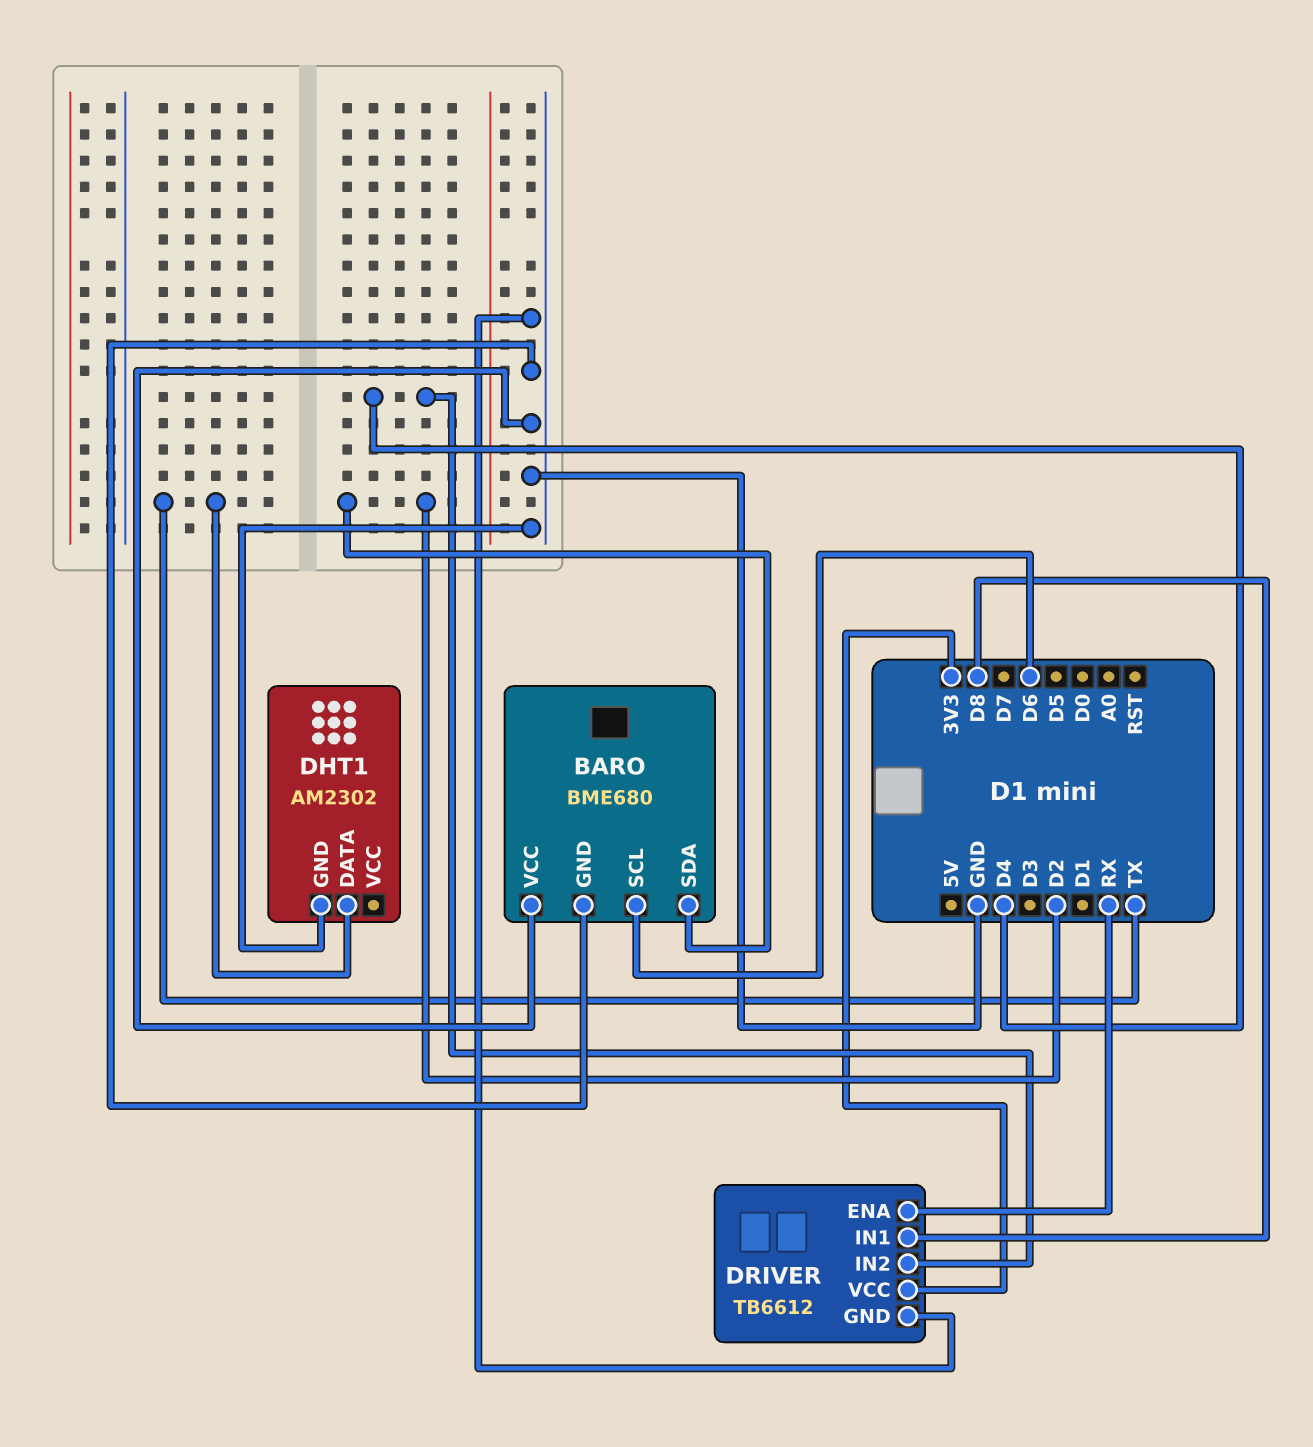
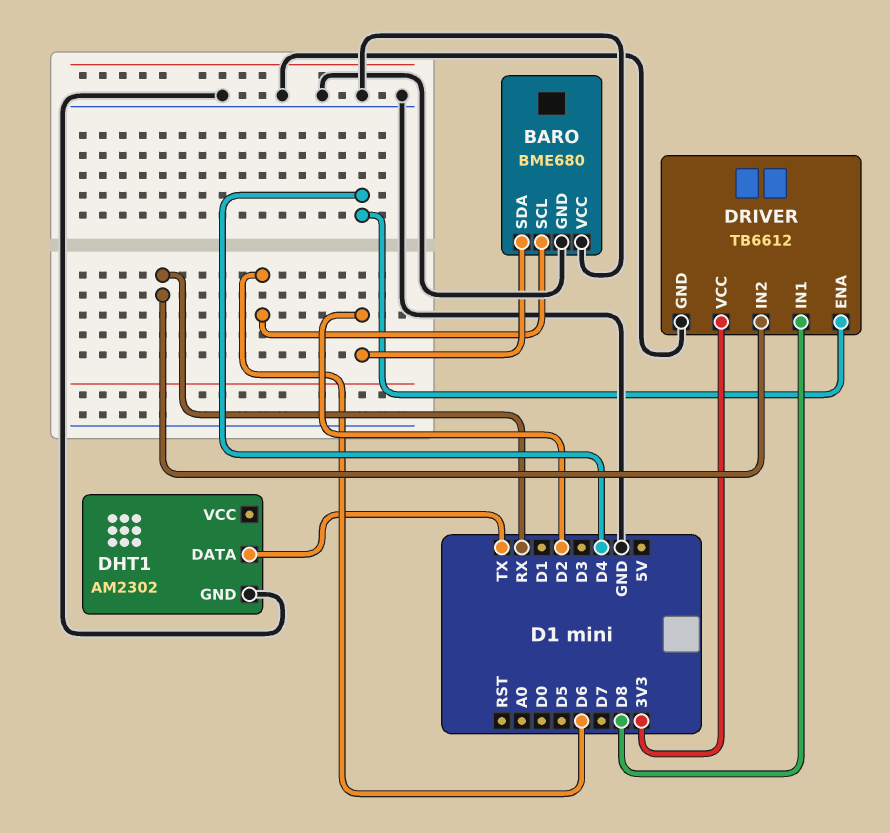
DRIVER pin ENA: RX -> D4
DRIVER pin IN2: D4 -> RX

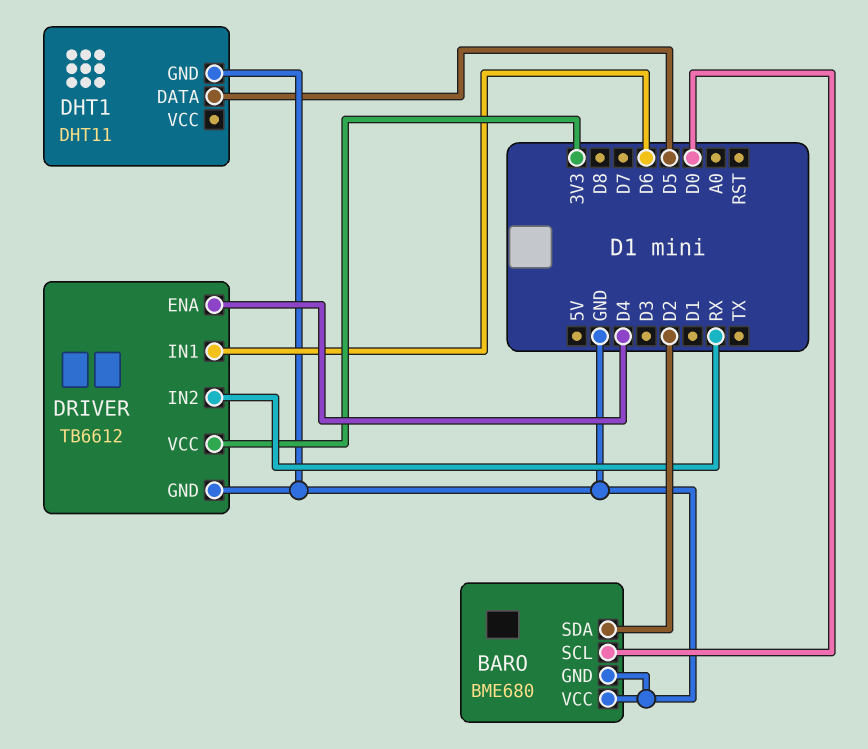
BARO pin SCL: D6 -> D0
DHT1: AM2302 -> DHT11
DHT1 pin DATA: TX -> D5
DRIVER pin IN1: D8 -> D6

